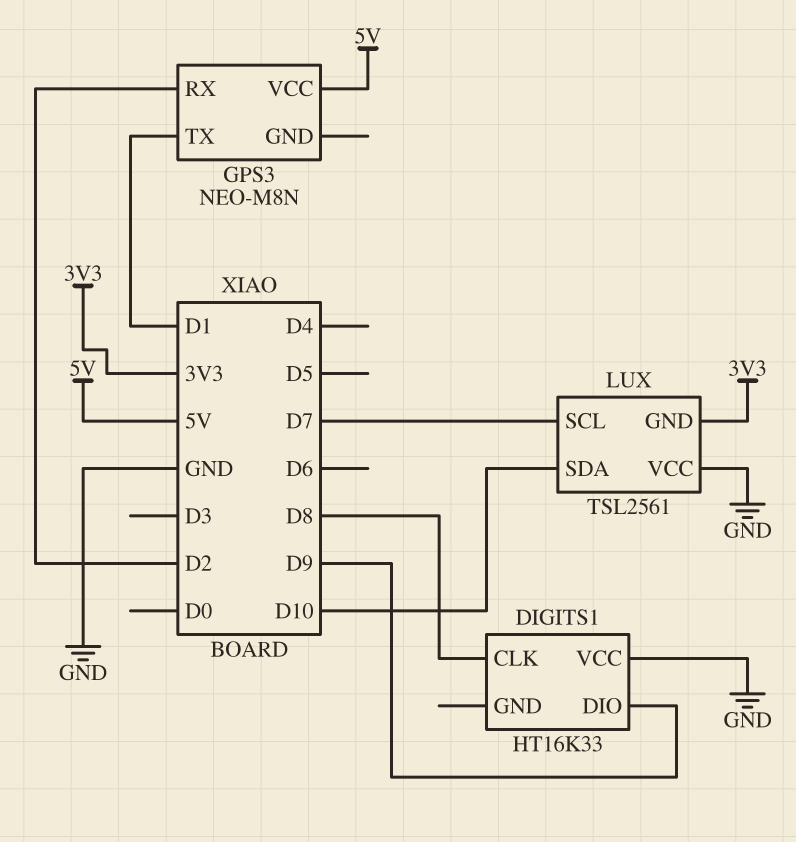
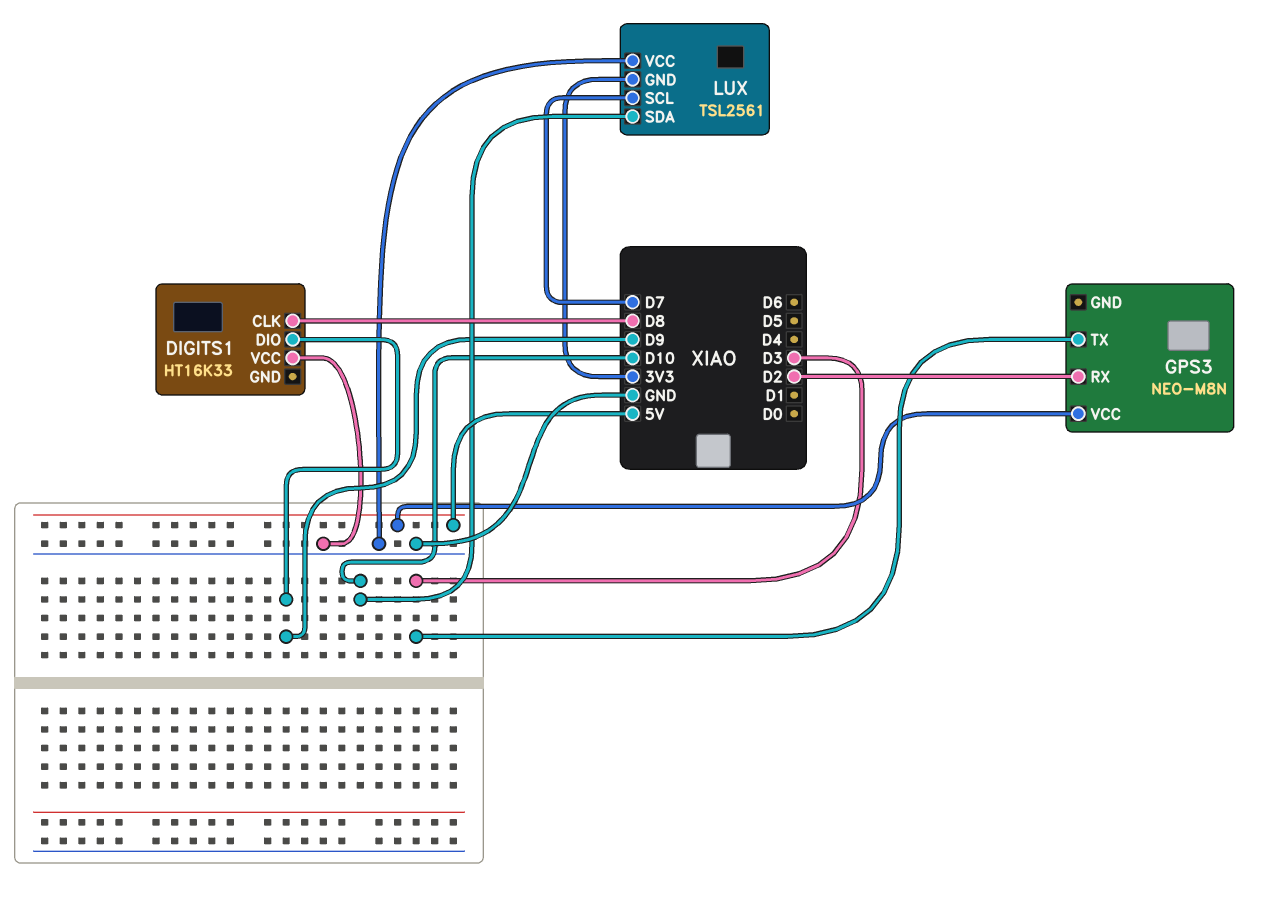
GPS3 pin TX: D1 -> D3

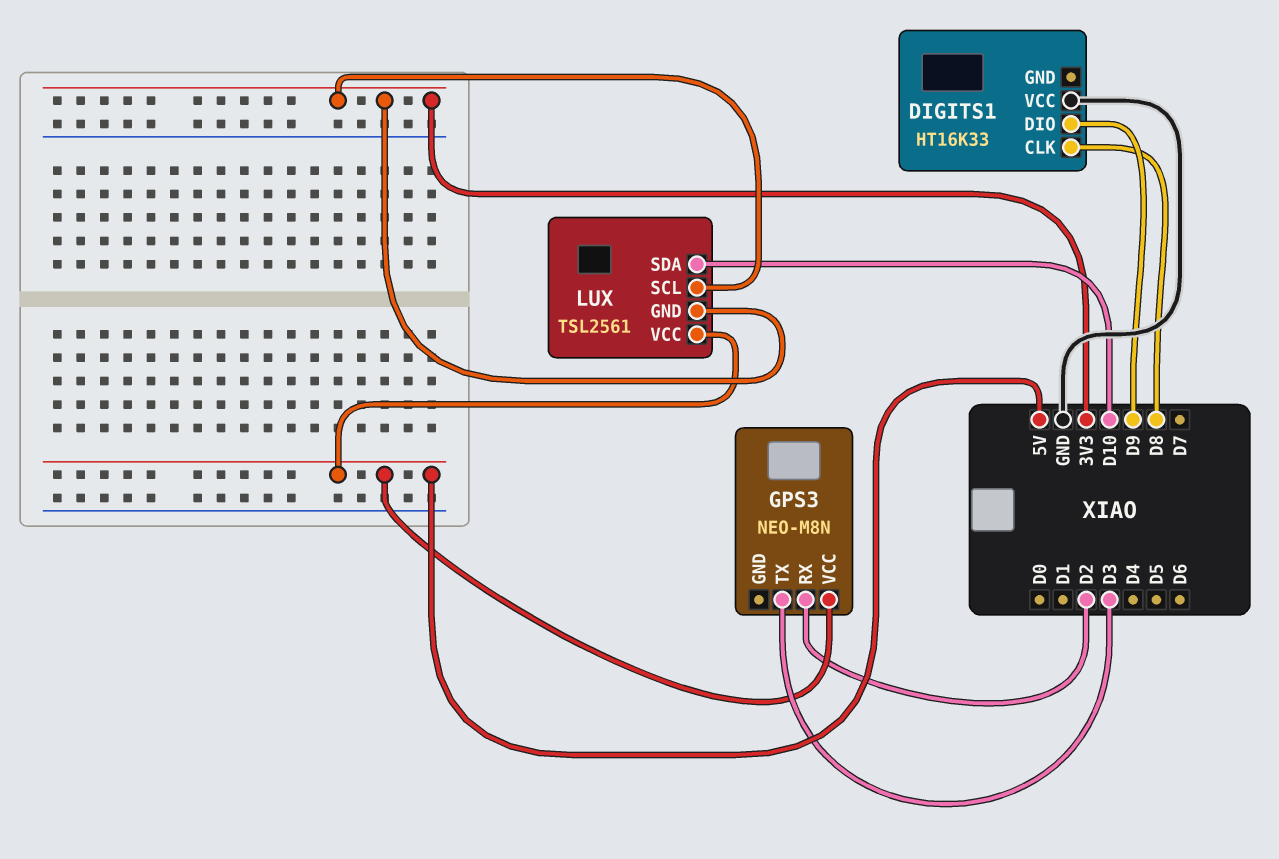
LUX pin SCL: D7 -> 3V3
LUX pin VCC: GND -> 5V

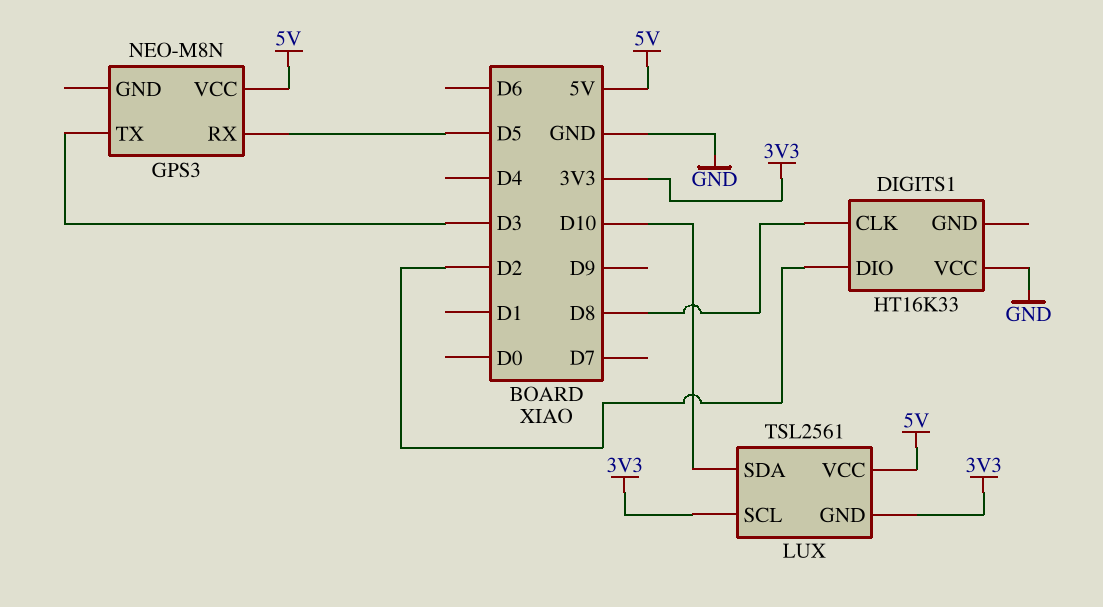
DIGITS1 pin DIO: D9 -> D2
GPS3 pin RX: D2 -> D5

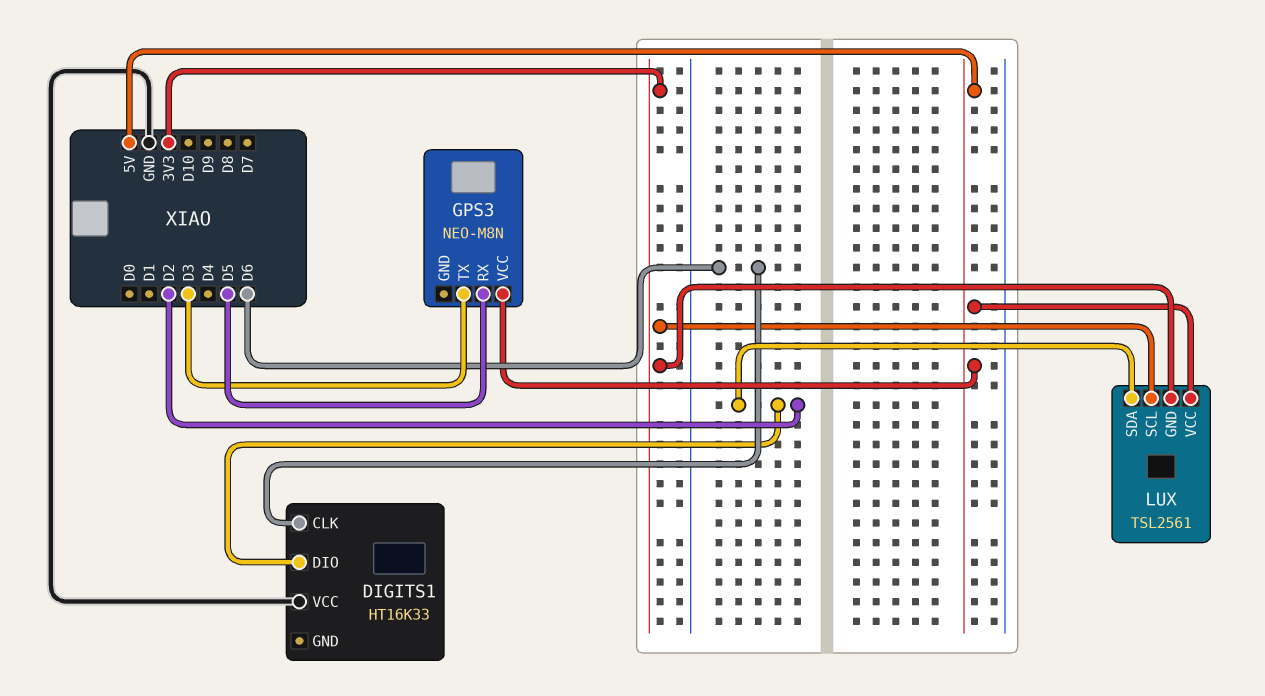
DIGITS1 pin CLK: D8 -> D6
LUX pin SDA: D10 -> D2

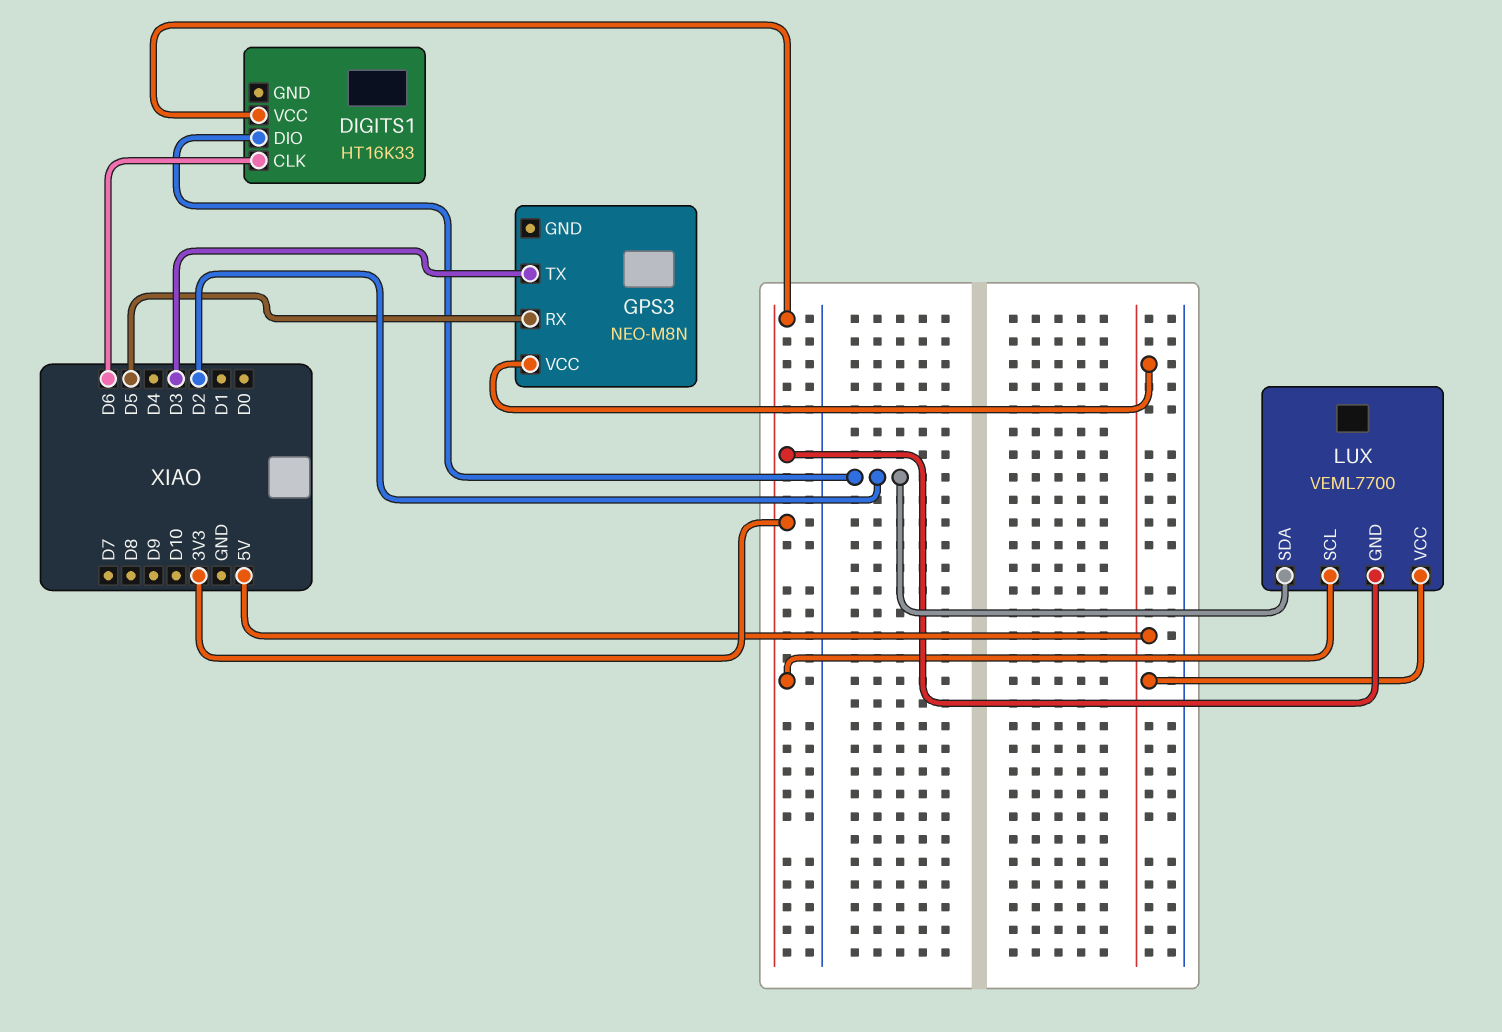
DIGITS1 pin VCC: GND -> 3V3
LUX: TSL2561 -> VEML7700

